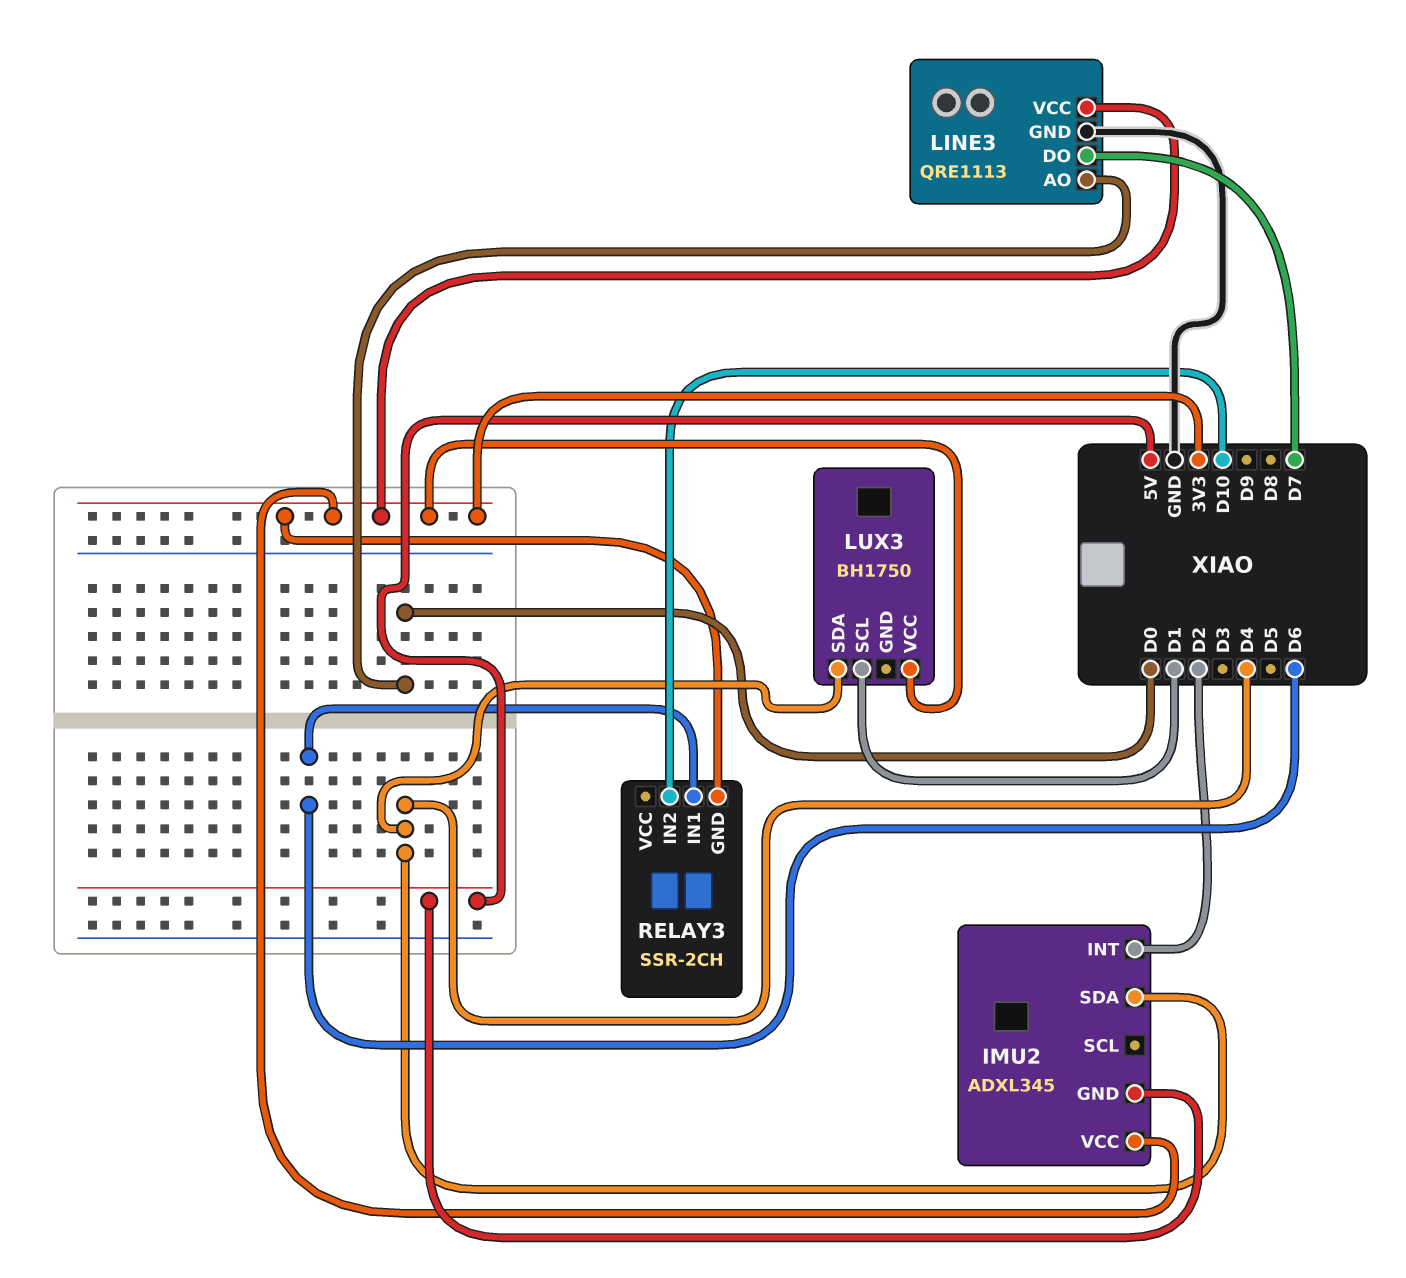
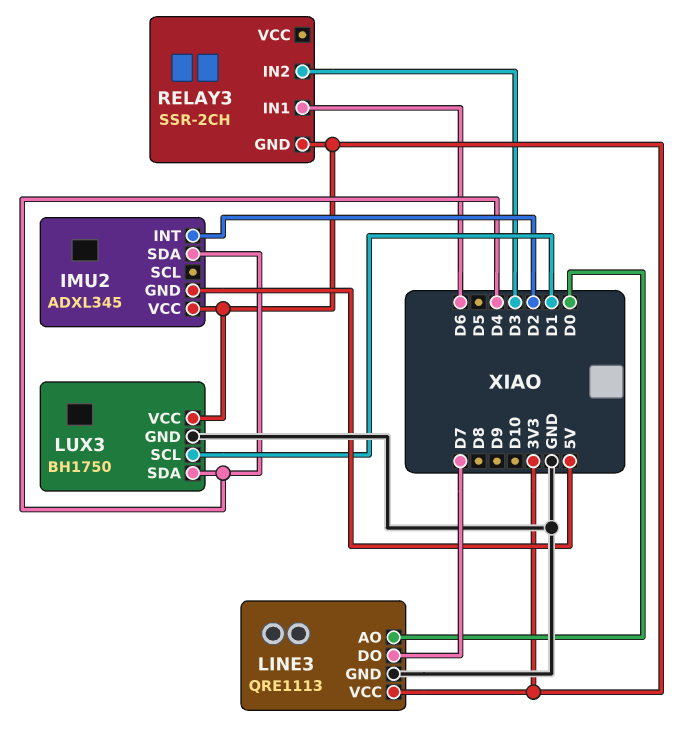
LUX3 pin GND: none -> GND
RELAY3 pin IN2: D10 -> D3

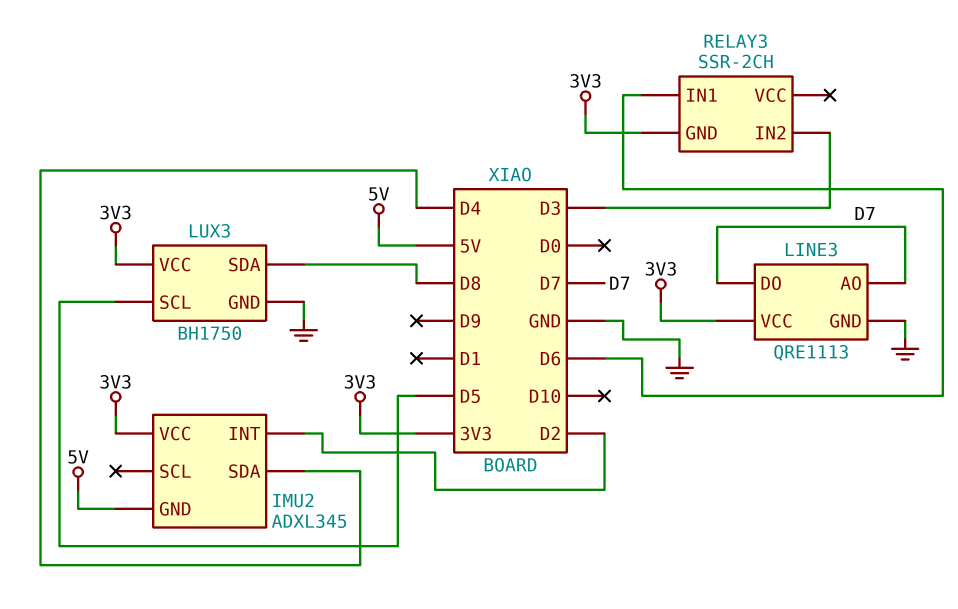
LINE3 pin AO: D0 -> D7
LUX3 pin SCL: D1 -> D5
LUX3 pin SDA: D4 -> D8

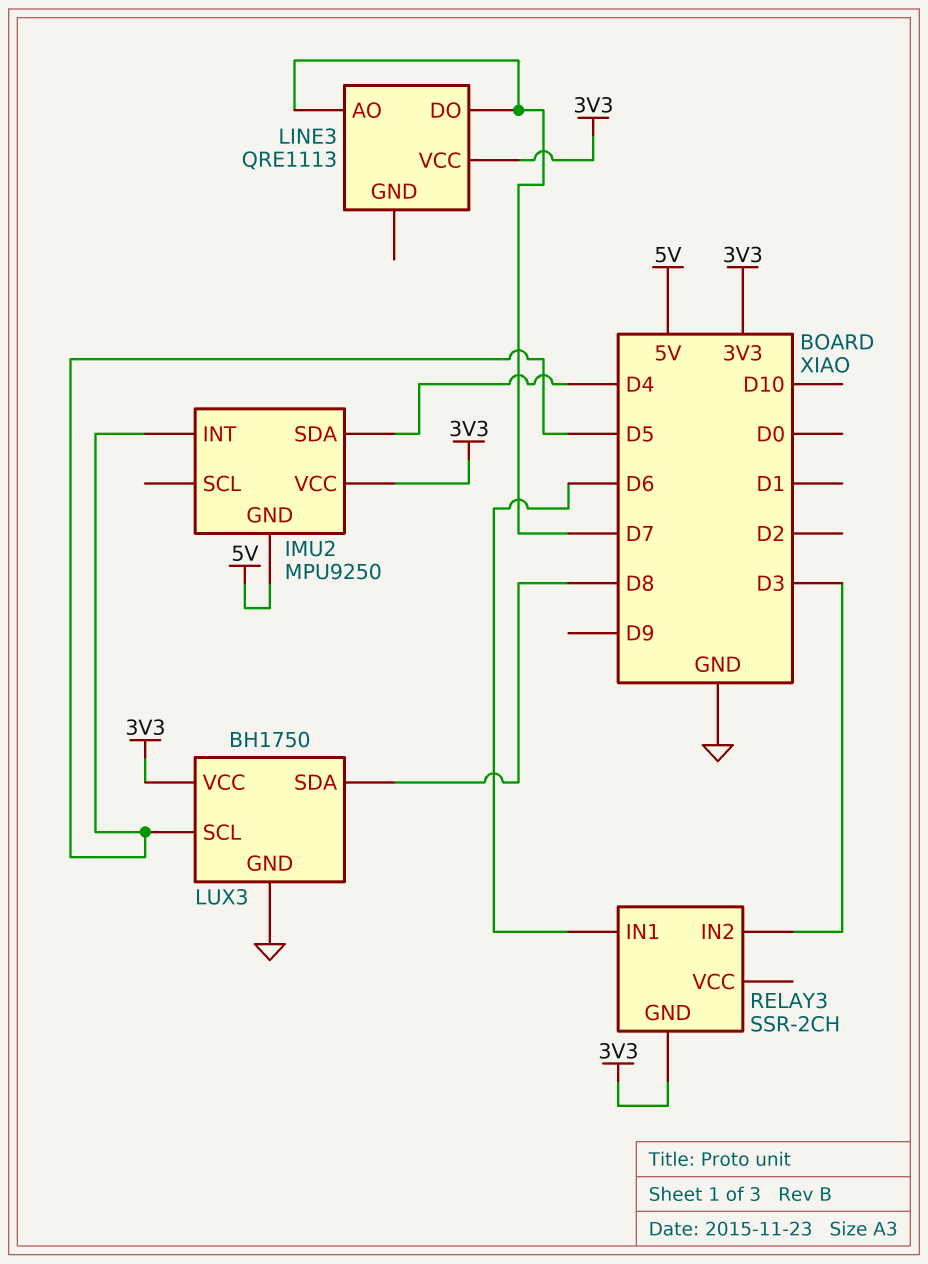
IMU2: ADXL345 -> MPU9250
IMU2 pin INT: D2 -> D5
LINE3 pin GND: GND -> none

